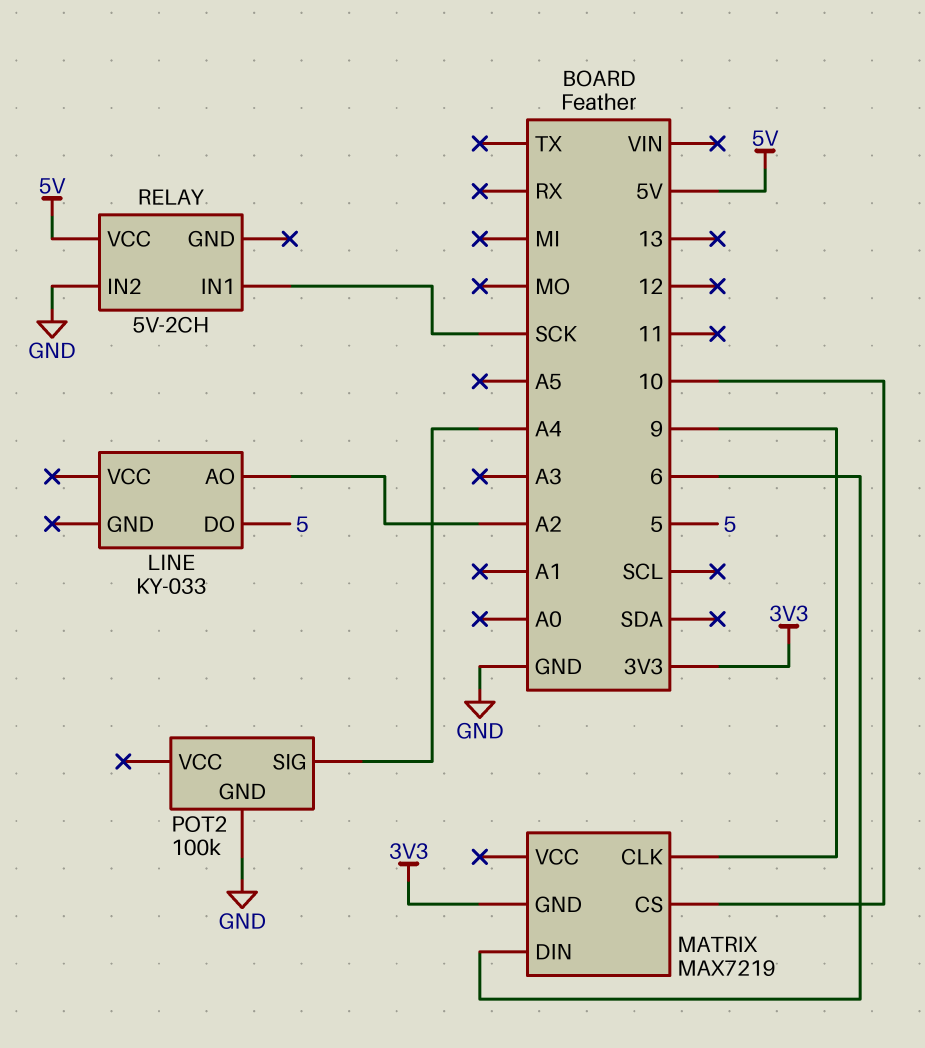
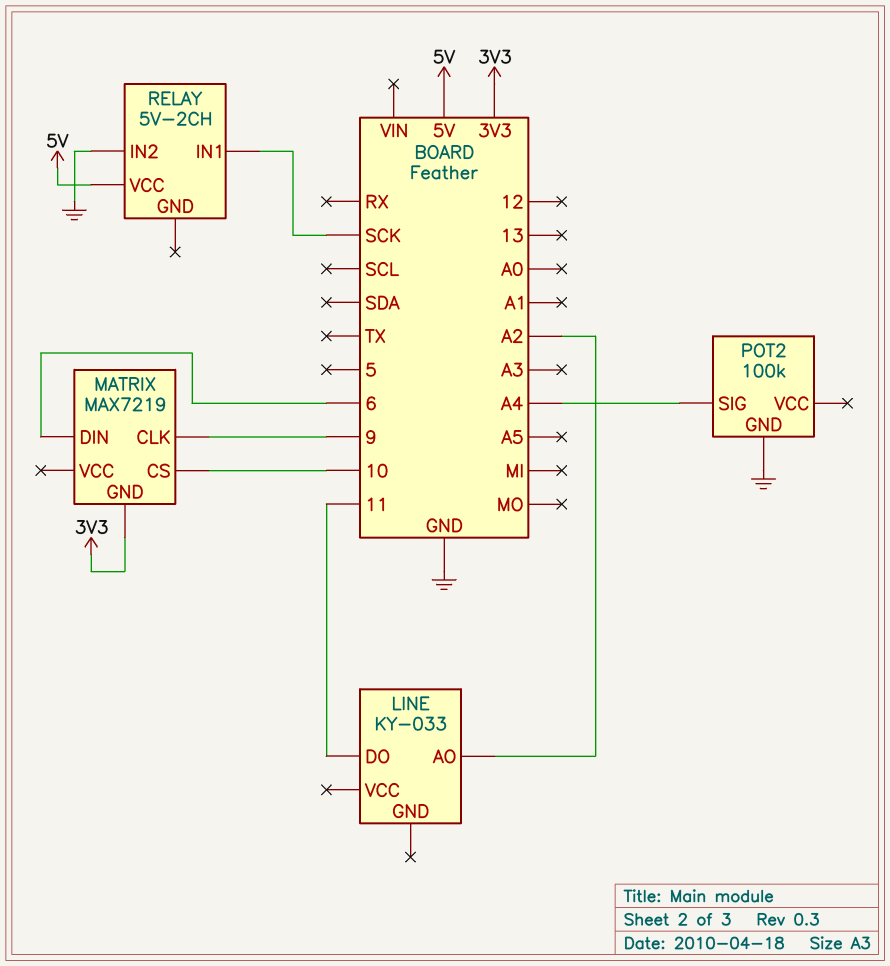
LINE pin DO: 5 -> 11

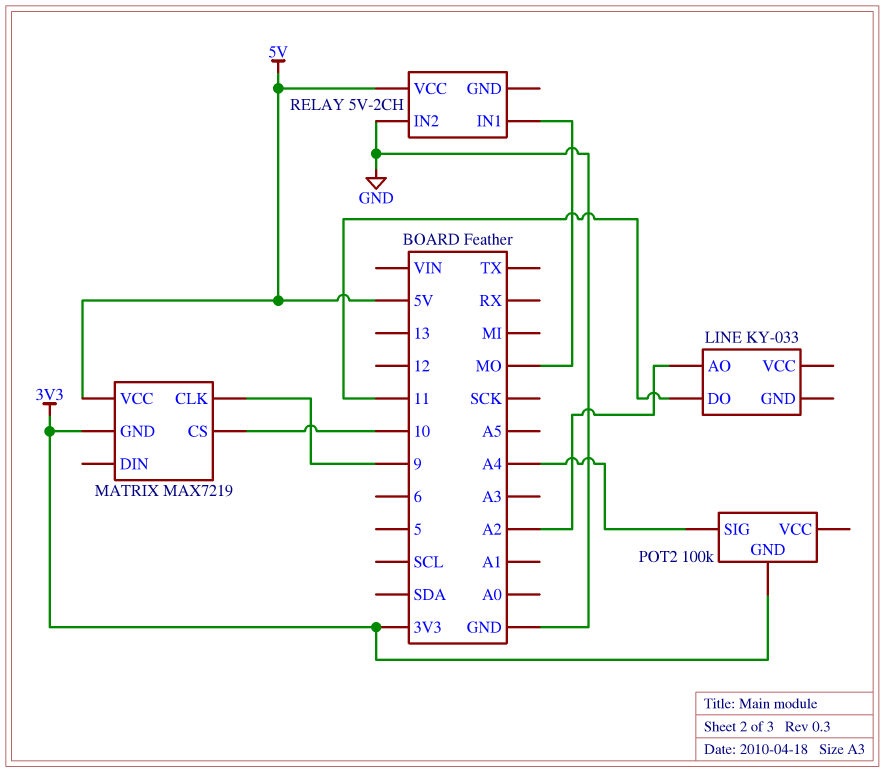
MATRIX pin DIN: 6 -> none
MATRIX pin VCC: none -> 5V
POT2 pin GND: GND -> 3V3
RELAY pin IN1: SCK -> MO

